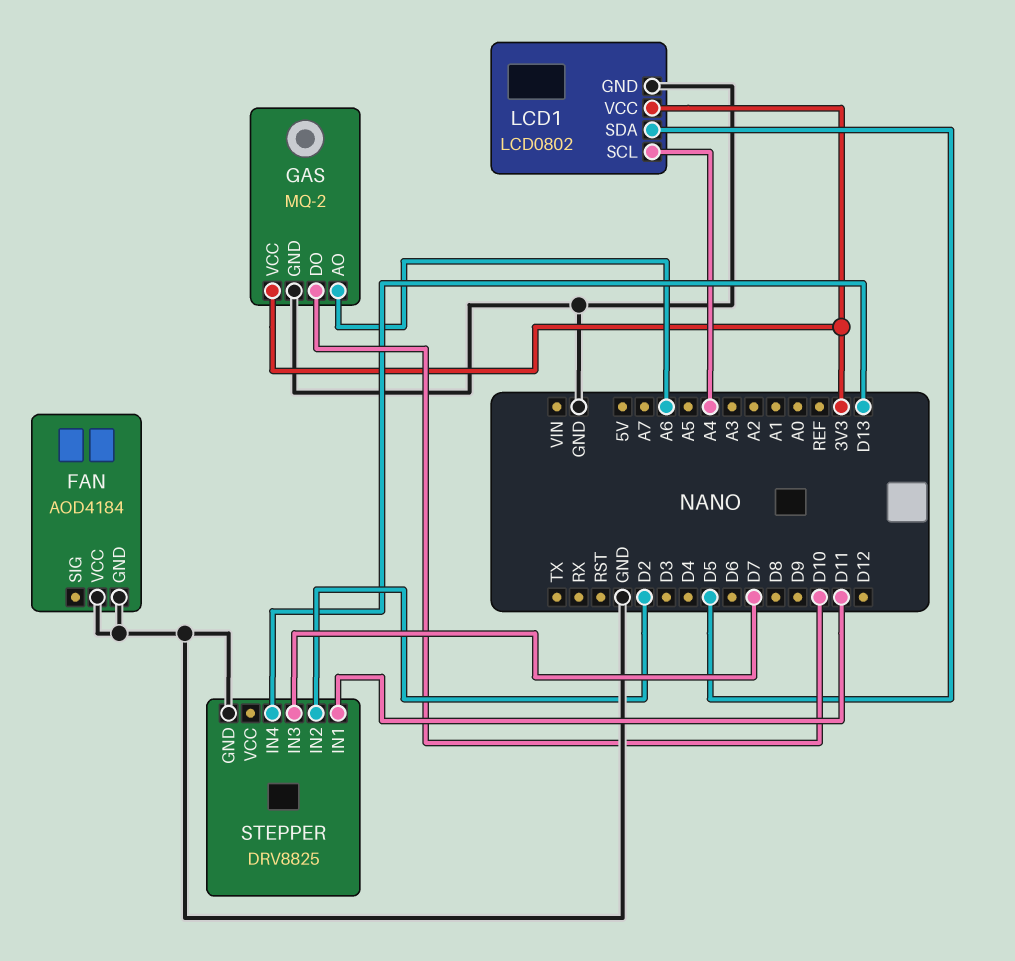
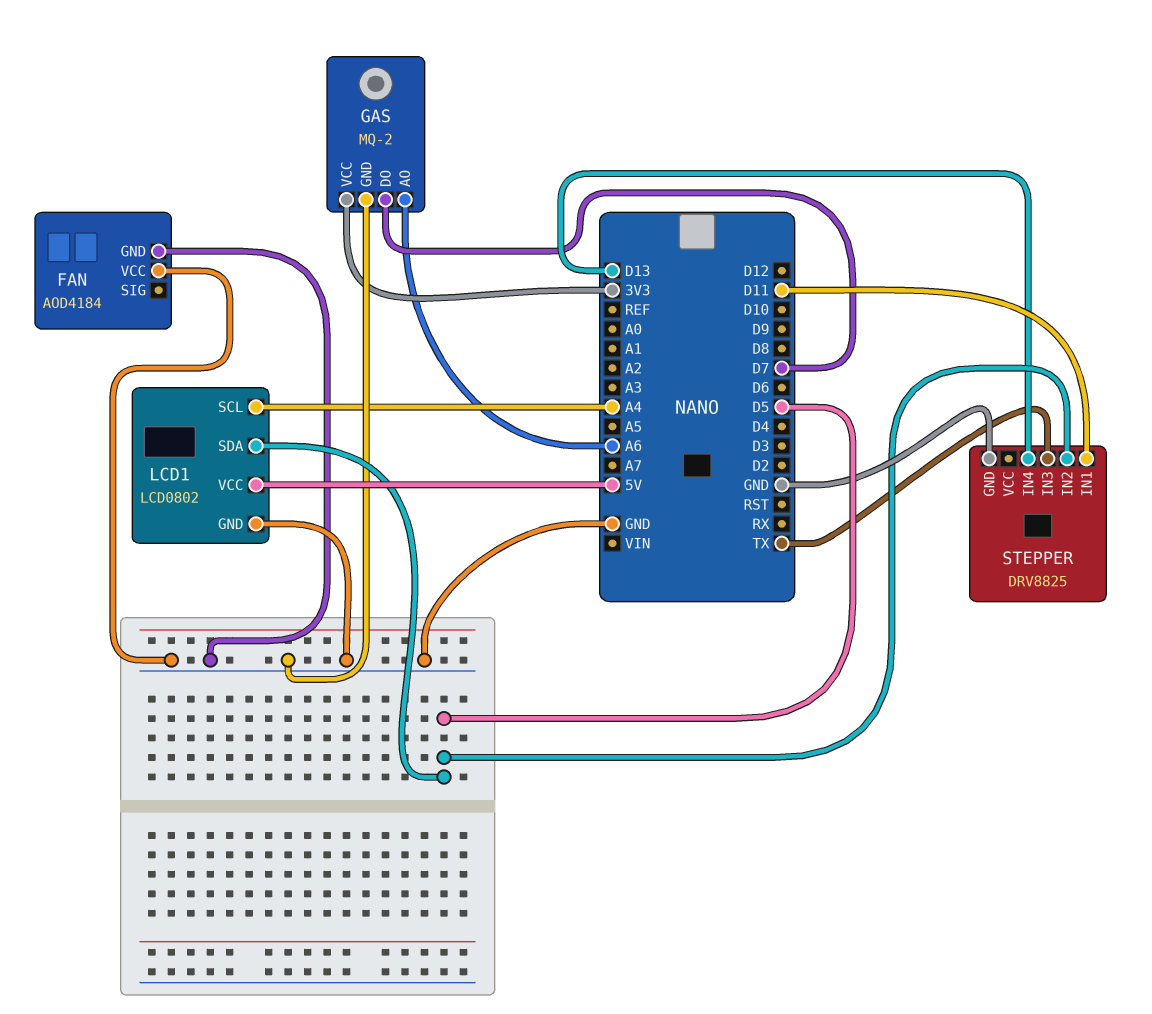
GAS pin DO: D10 -> D7
LCD1 pin VCC: 3V3 -> 5V
STEPPER pin IN2: D2 -> D5
STEPPER pin IN3: D7 -> TX

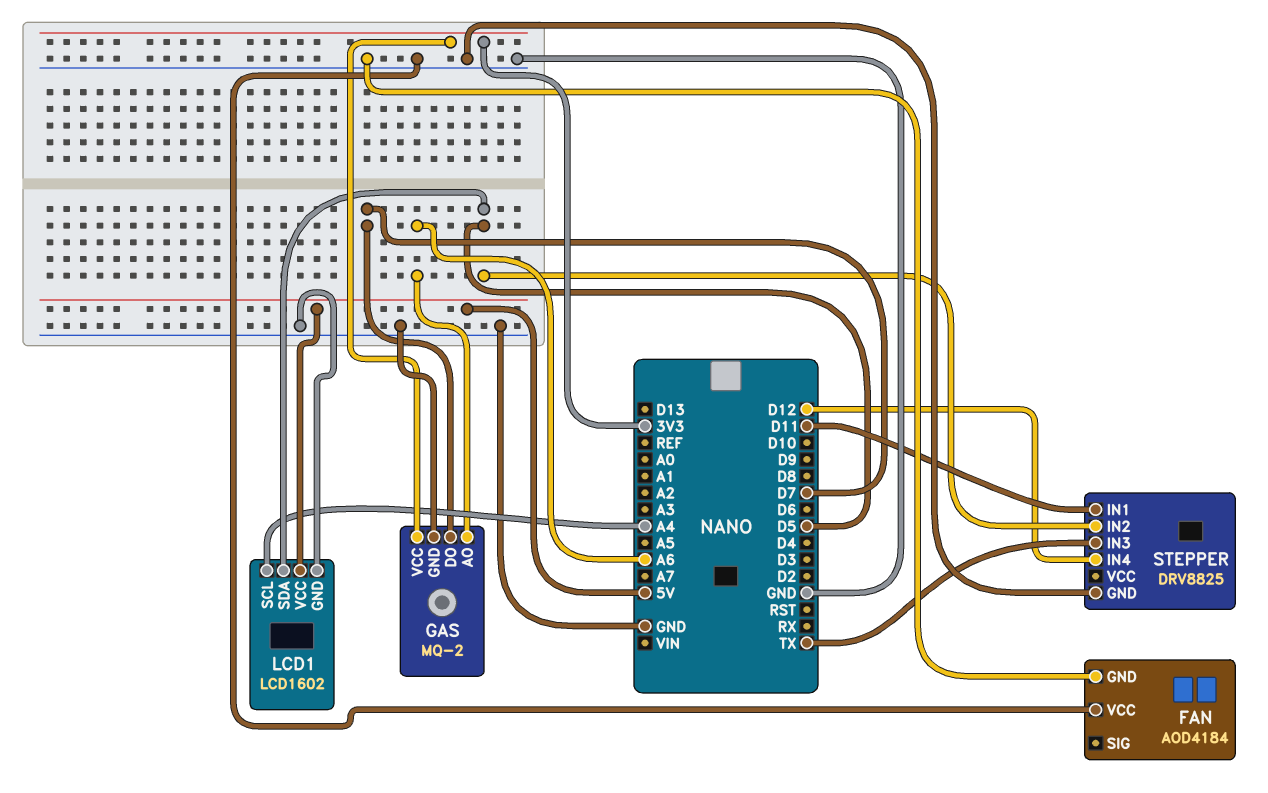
LCD1: LCD0802 -> LCD1602
STEPPER pin IN4: D13 -> D12

